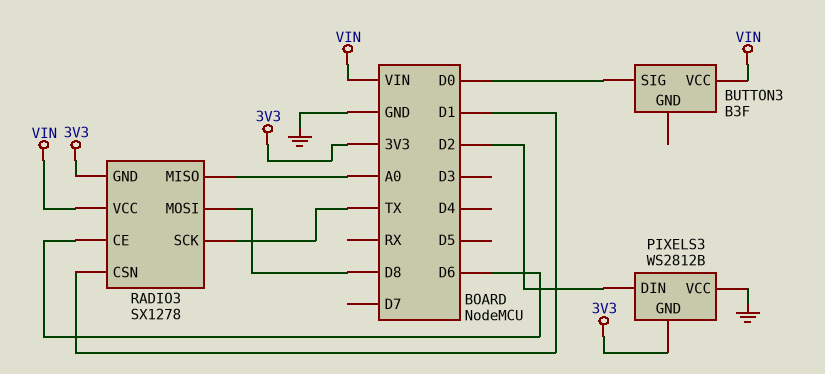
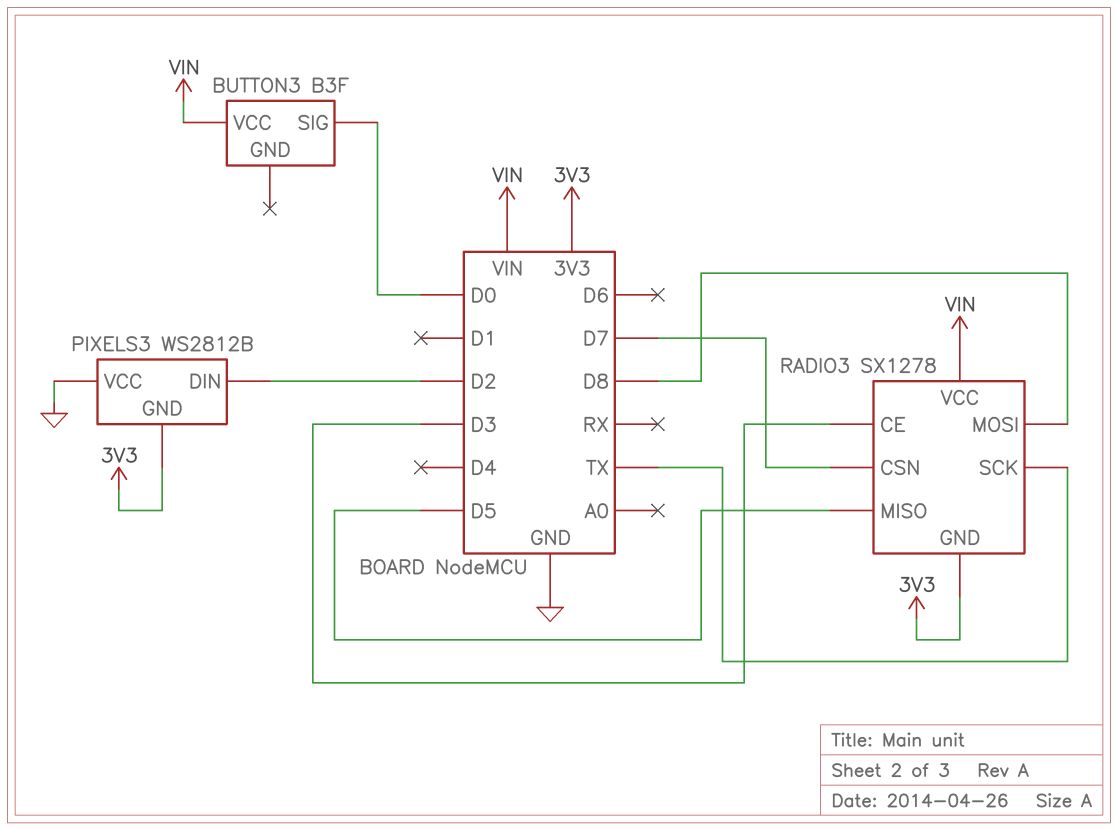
RADIO3 pin CE: D6 -> D3
RADIO3 pin CSN: D1 -> D7
RADIO3 pin MISO: A0 -> D5

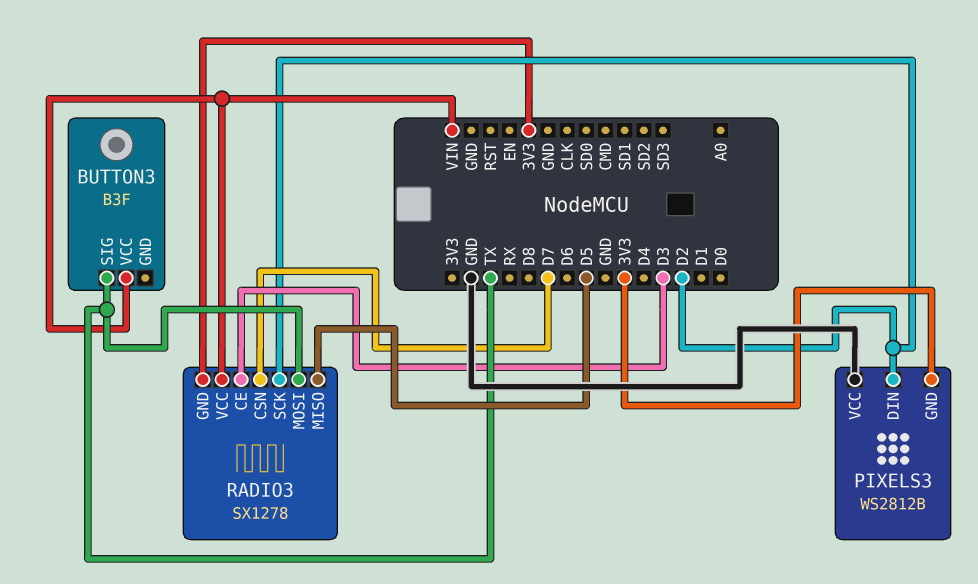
BUTTON3 pin SIG: D0 -> TX
RADIO3 pin MOSI: D8 -> TX
RADIO3 pin SCK: TX -> D2

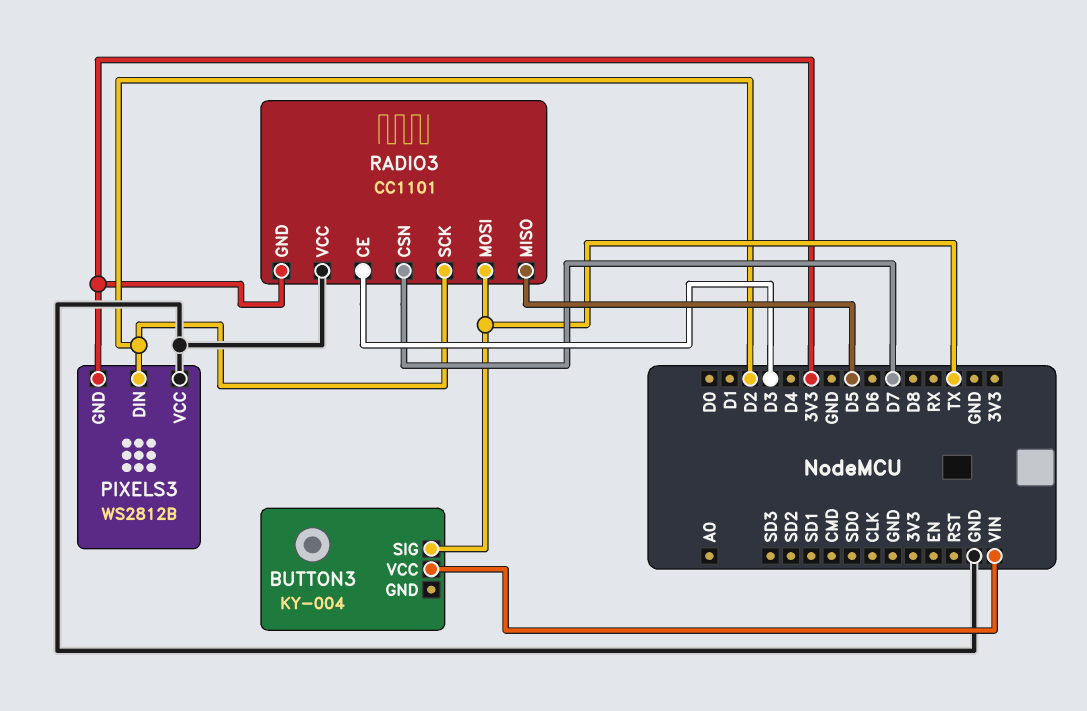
BUTTON3: B3F -> KY-004
RADIO3: SX1278 -> CC1101
RADIO3 pin VCC: VIN -> GND

